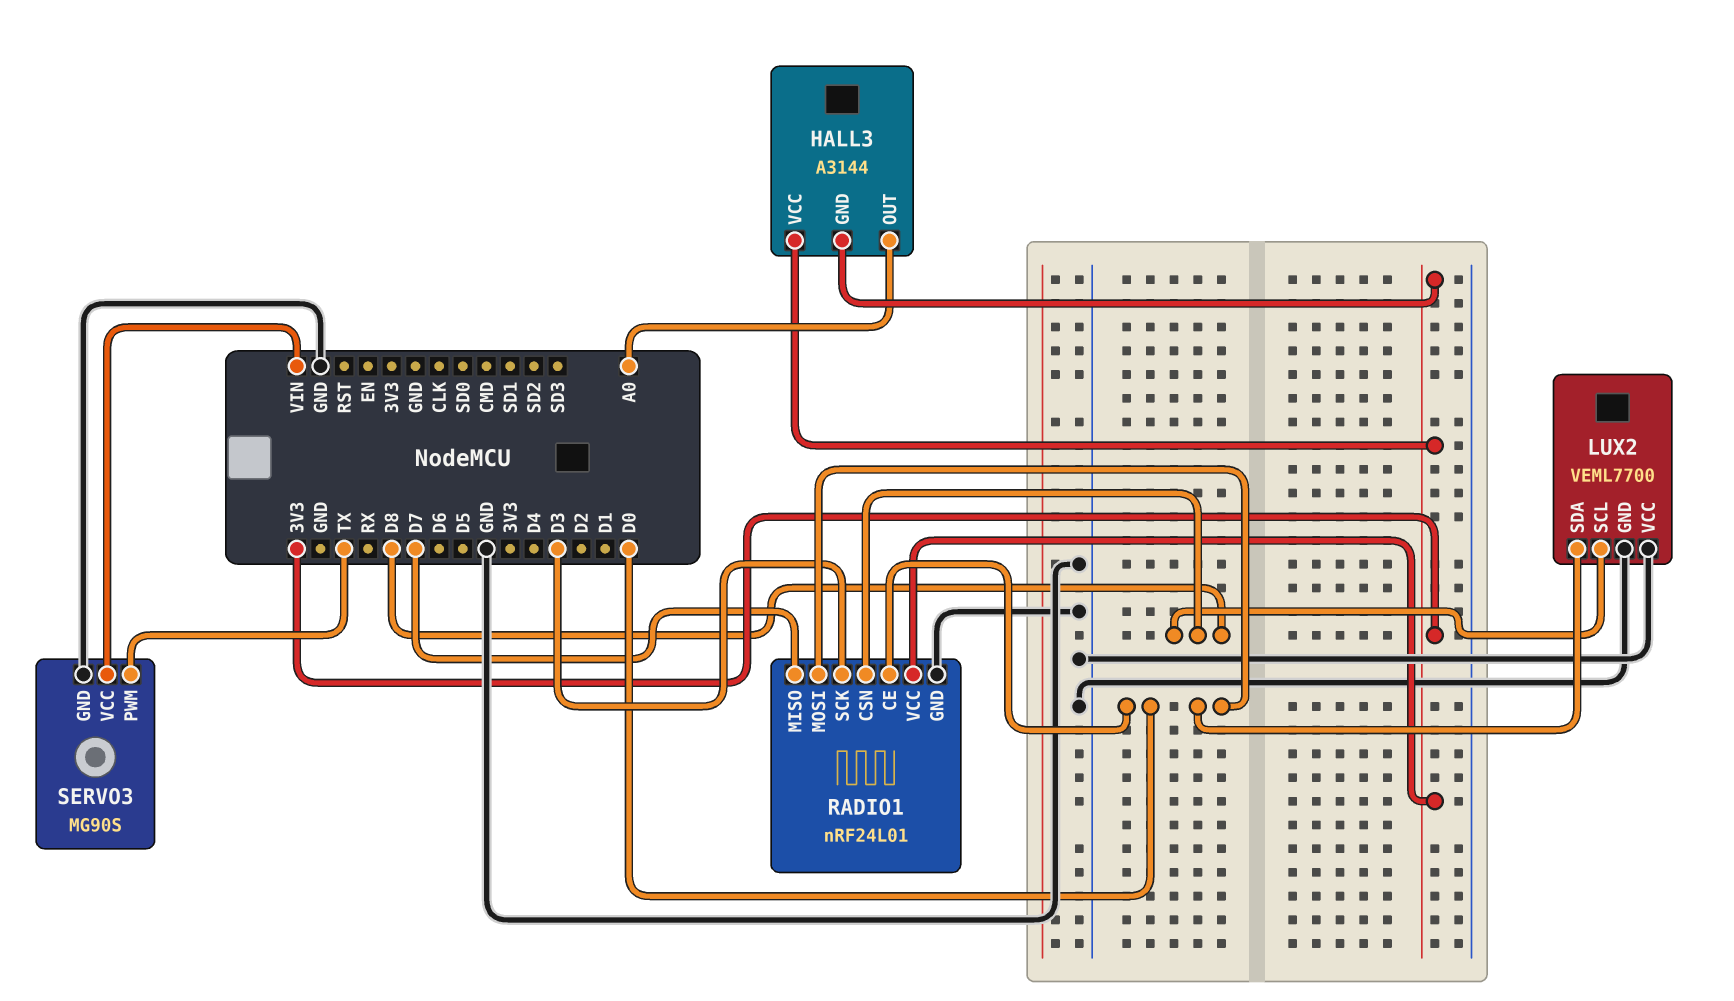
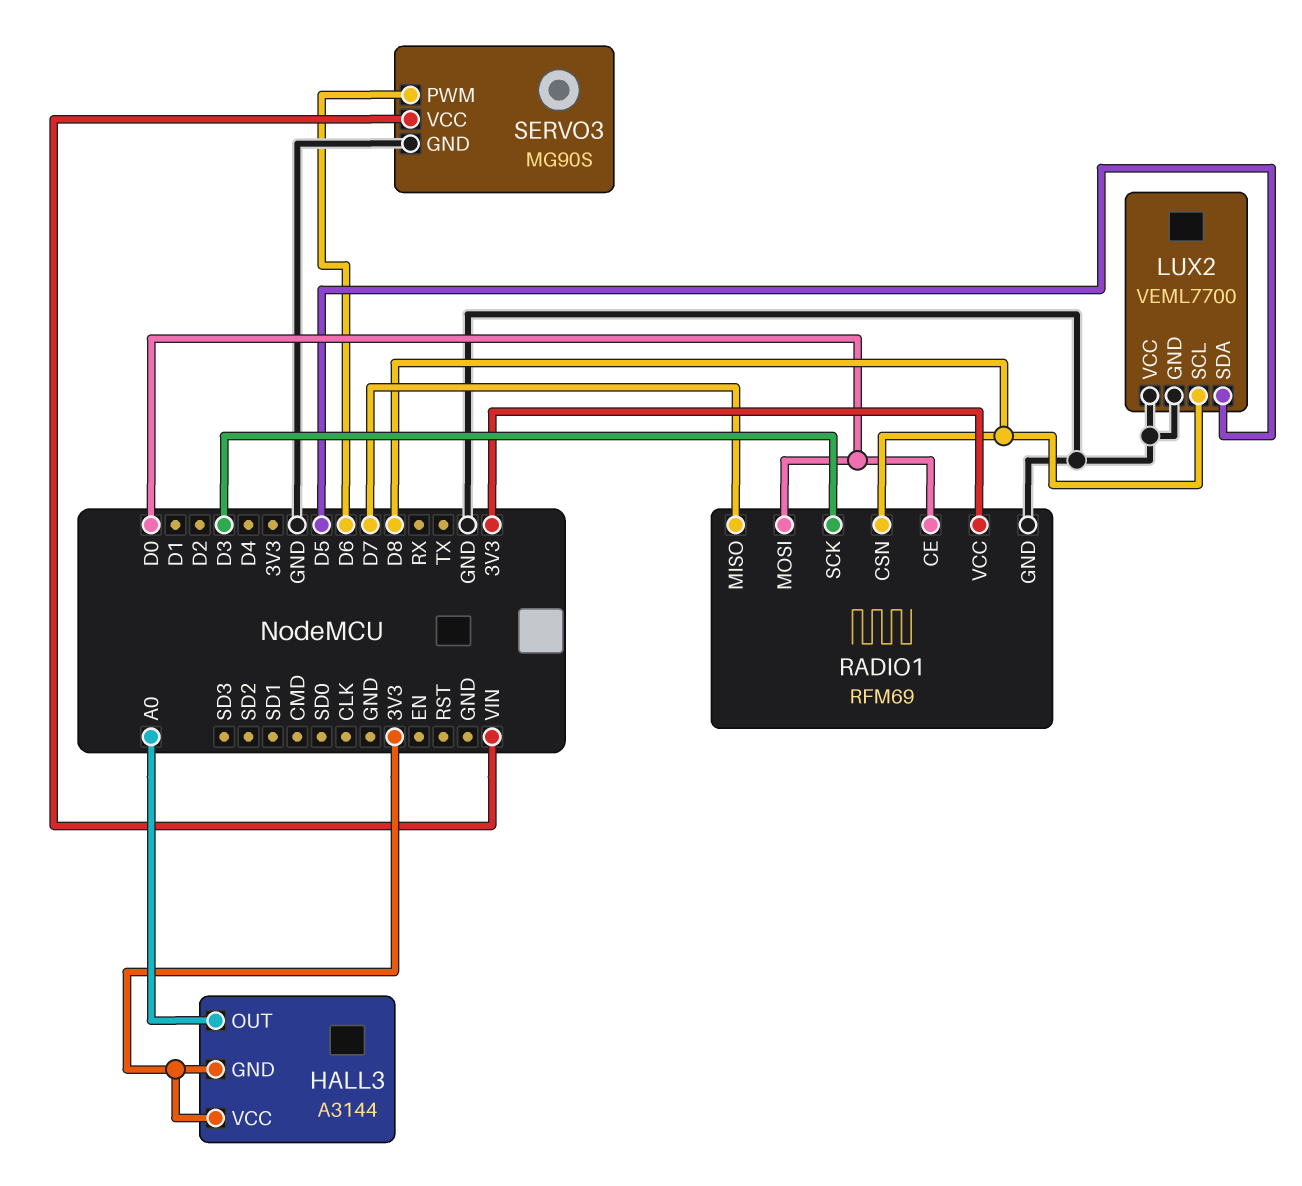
LUX2 pin SDA: D0 -> D5
RADIO1: nRF24L01 -> RFM69
SERVO3 pin PWM: TX -> D6

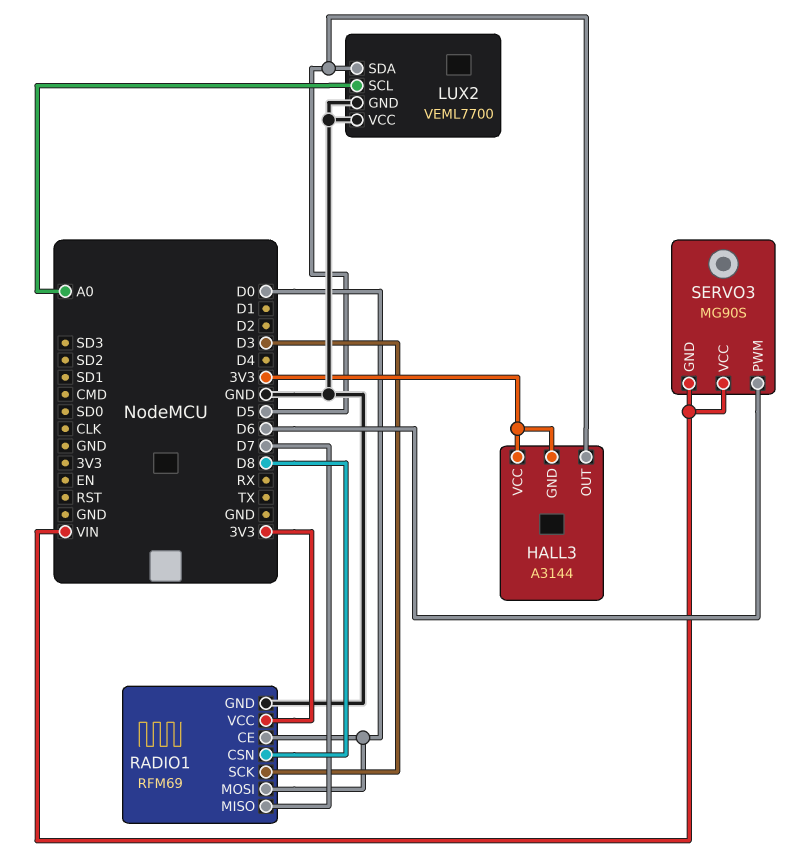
HALL3 pin OUT: A0 -> D5
LUX2 pin SCL: D8 -> A0
SERVO3 pin GND: GND -> VIN

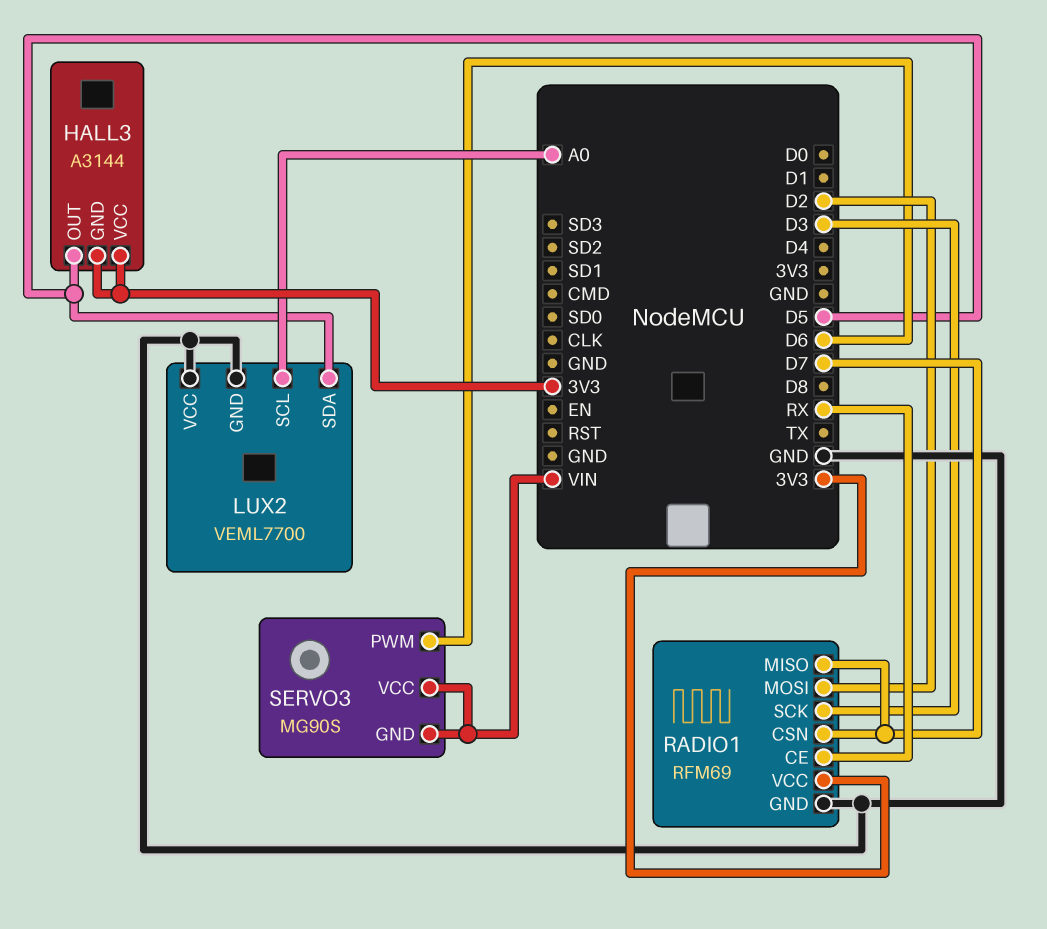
RADIO1 pin CE: D0 -> RX
RADIO1 pin CSN: D8 -> D7
RADIO1 pin MOSI: D0 -> D2

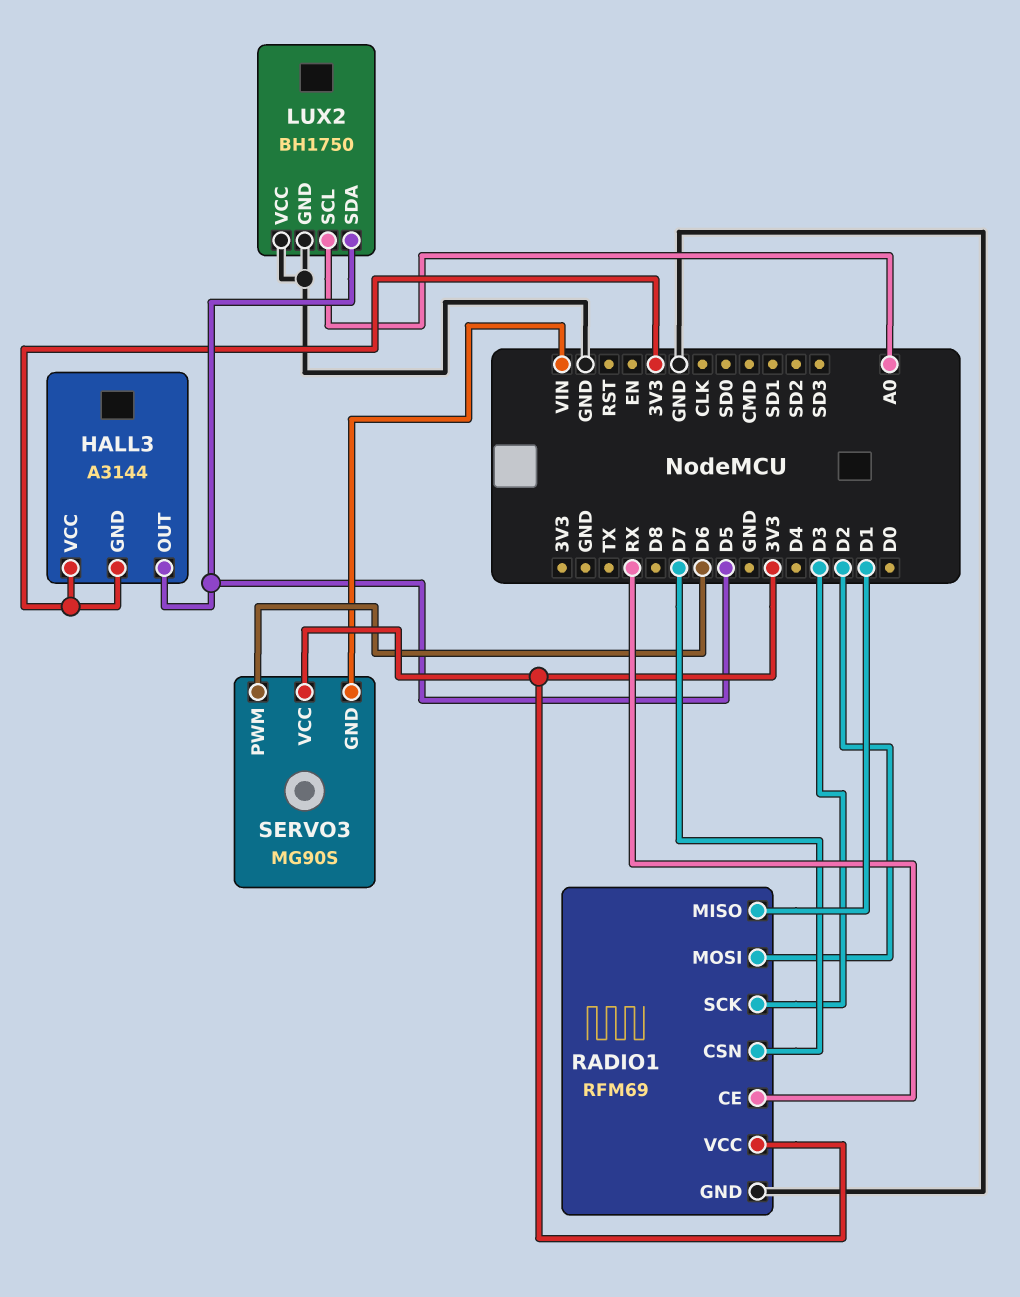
LUX2: VEML7700 -> BH1750
RADIO1 pin MISO: D7 -> D1
SERVO3 pin VCC: VIN -> 3V3

